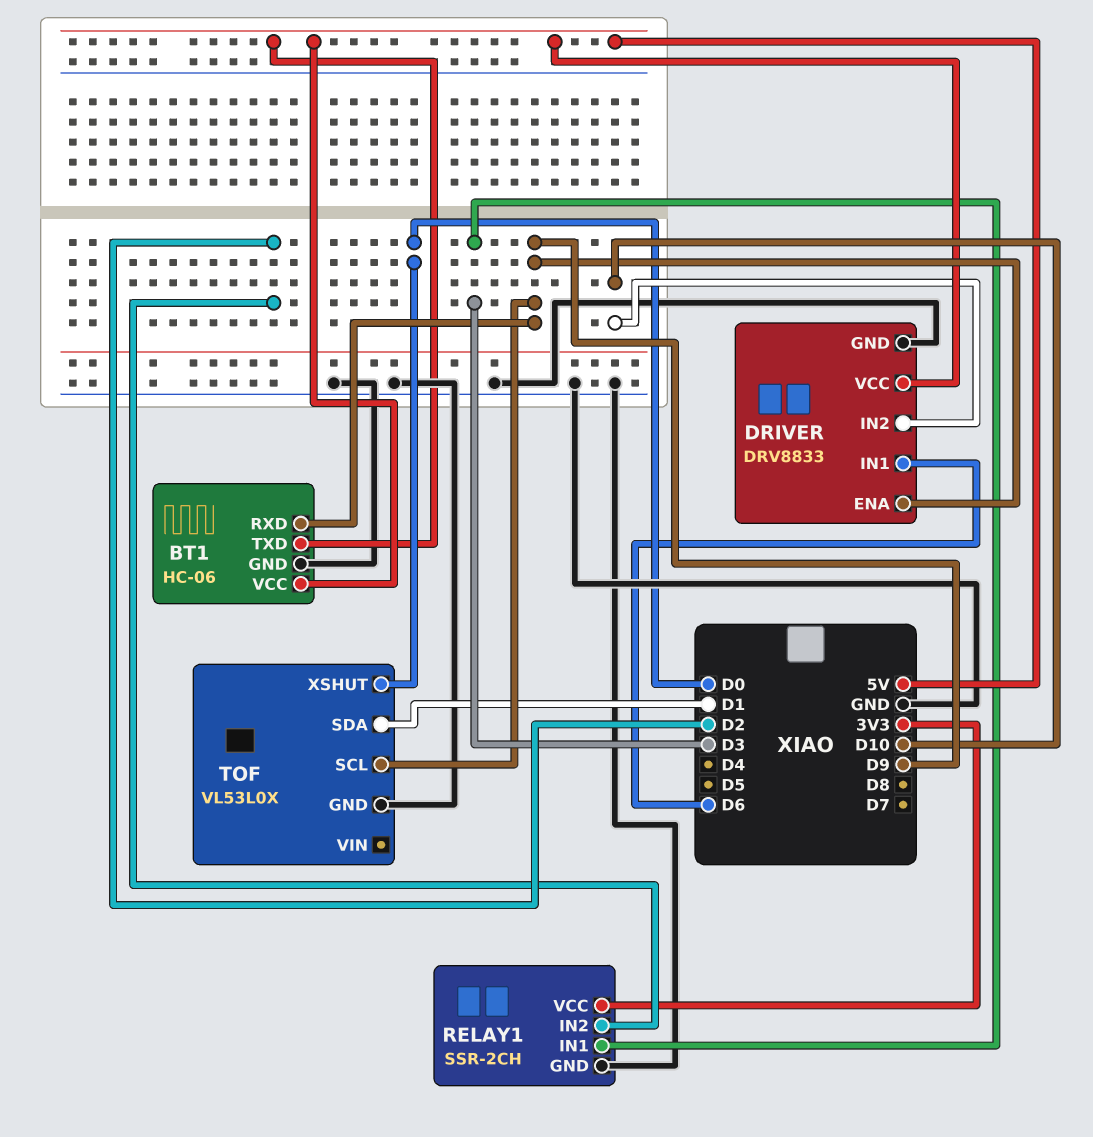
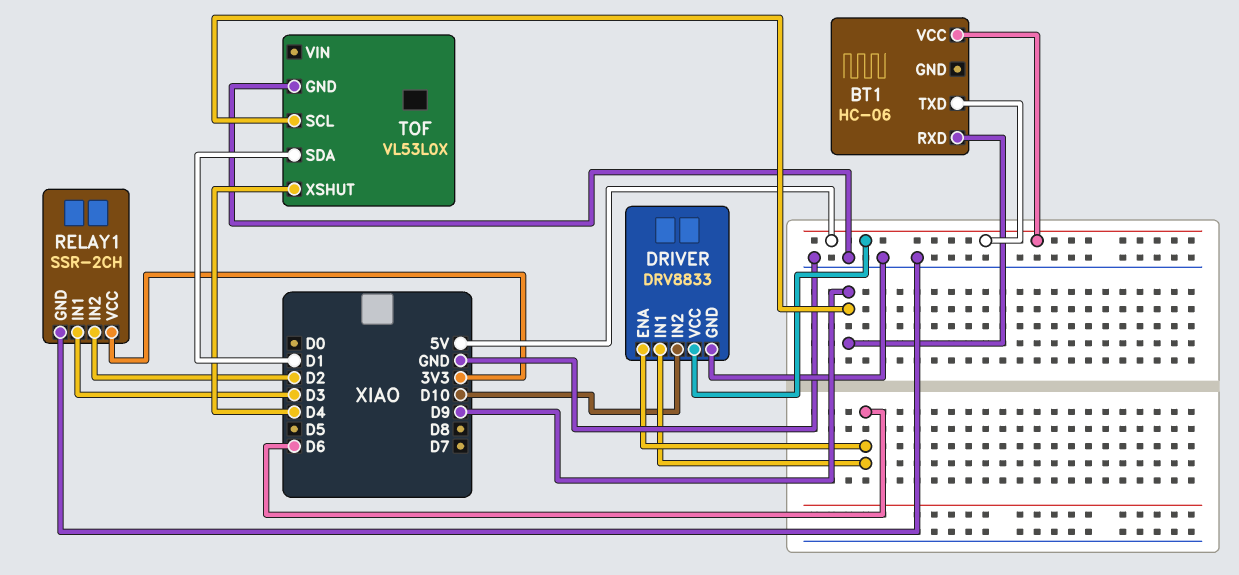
BT1 pin GND: GND -> none
DRIVER pin ENA: D9 -> D6
TOF pin XSHUT: D0 -> D4

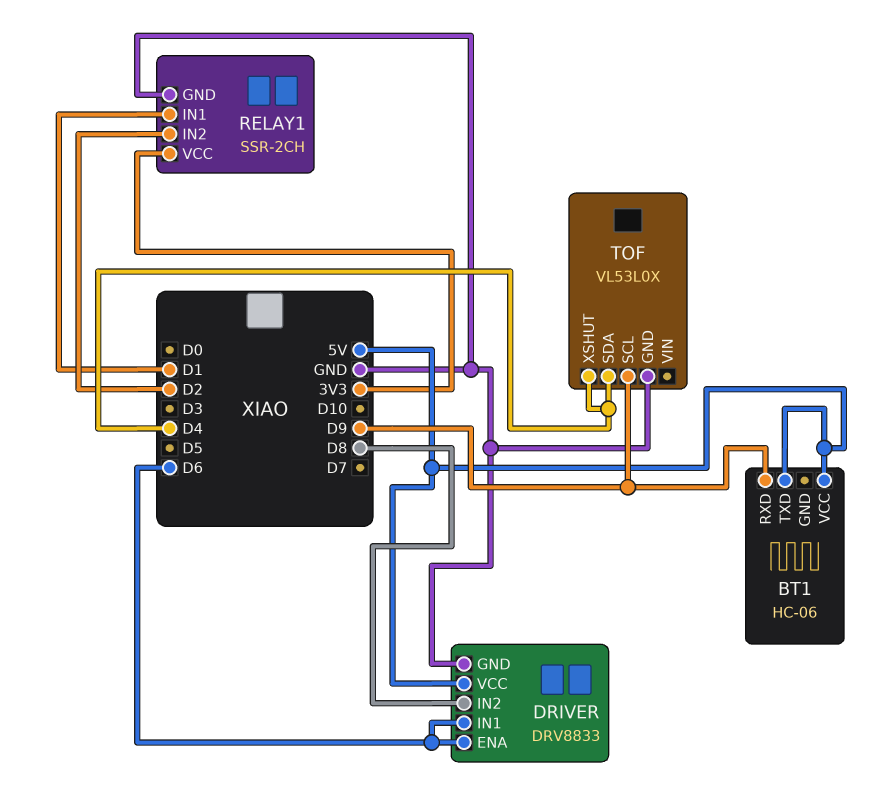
DRIVER pin IN2: D10 -> D8
RELAY1 pin IN1: D3 -> D1
TOF pin SDA: D1 -> D4

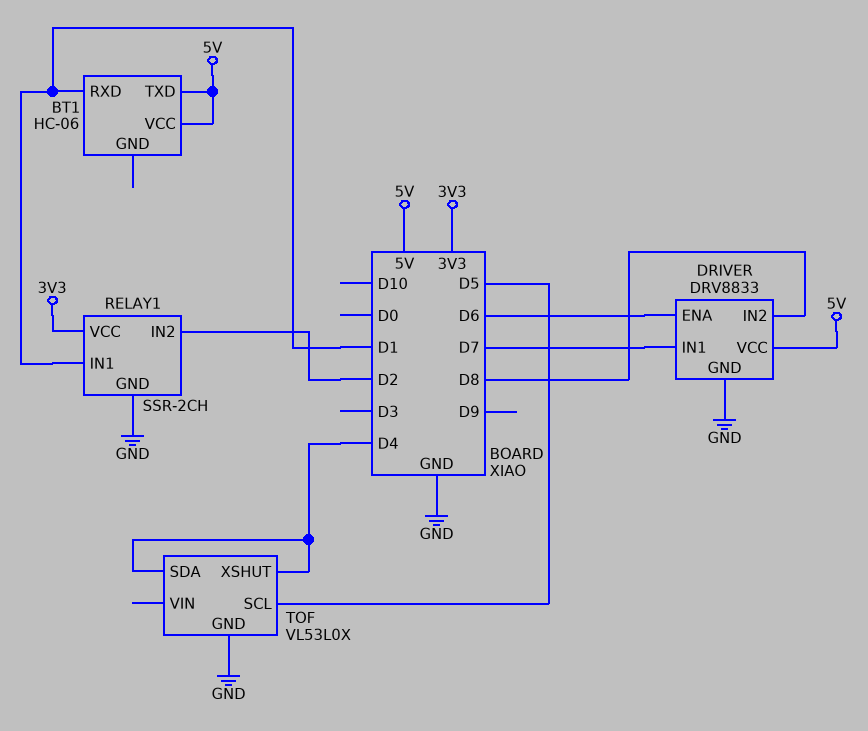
BT1 pin RXD: D9 -> D1
DRIVER pin IN1: D6 -> D7
TOF pin SCL: D9 -> D5

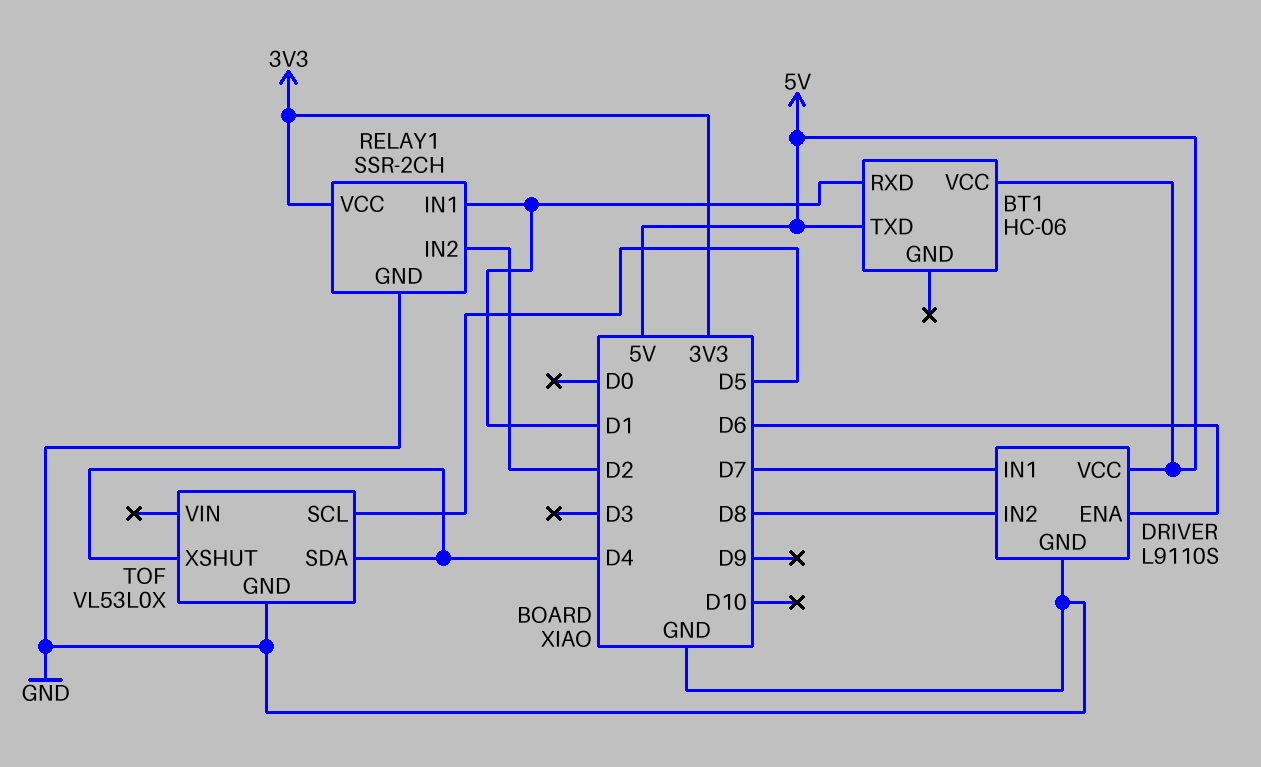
DRIVER: DRV8833 -> L9110S

